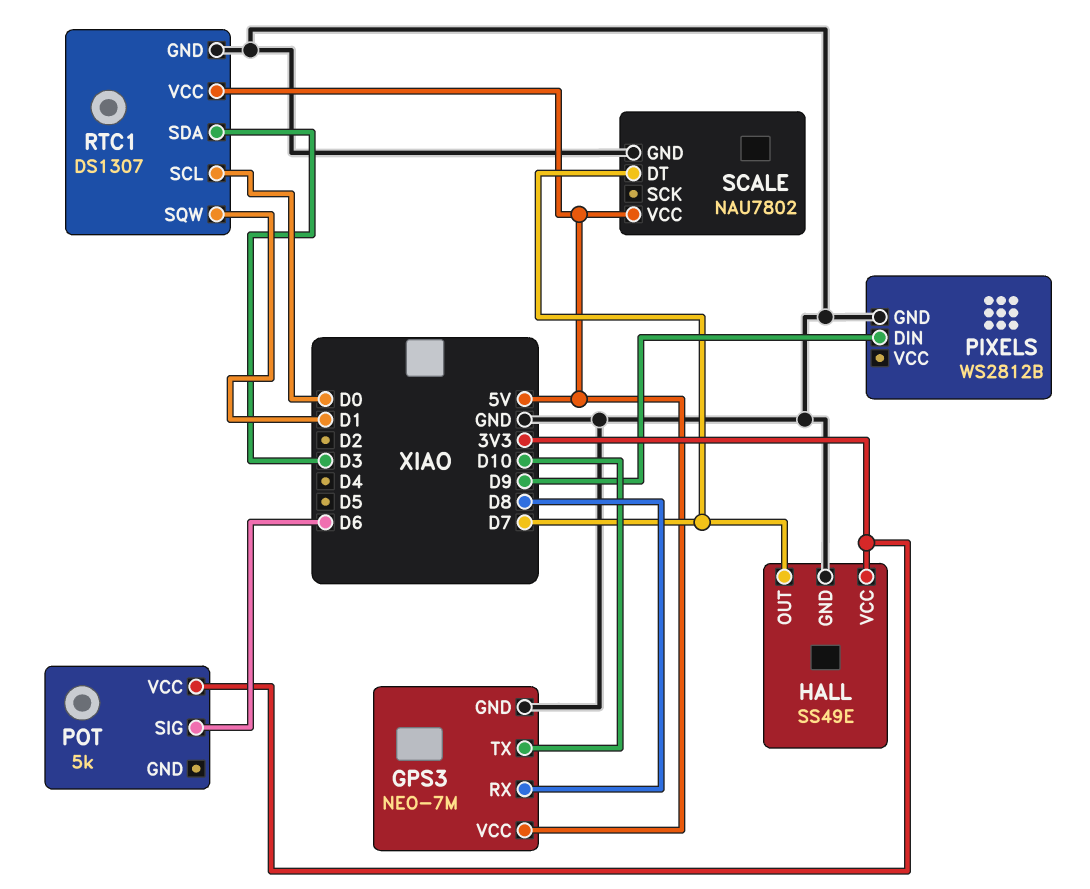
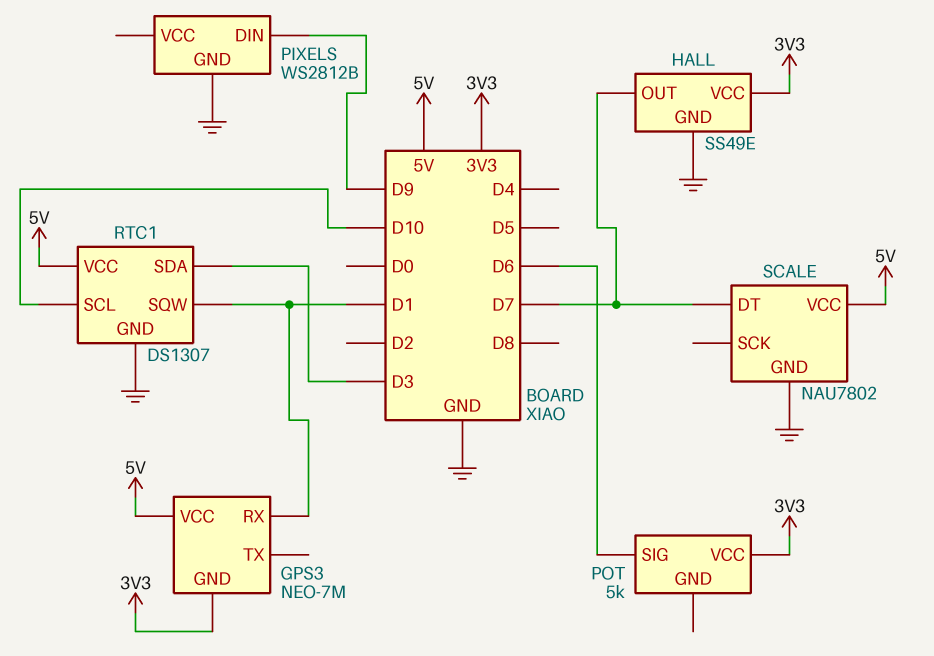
GPS3 pin GND: GND -> 3V3
GPS3 pin RX: D8 -> D1
GPS3 pin TX: D10 -> none
RTC1 pin SCL: D0 -> D10

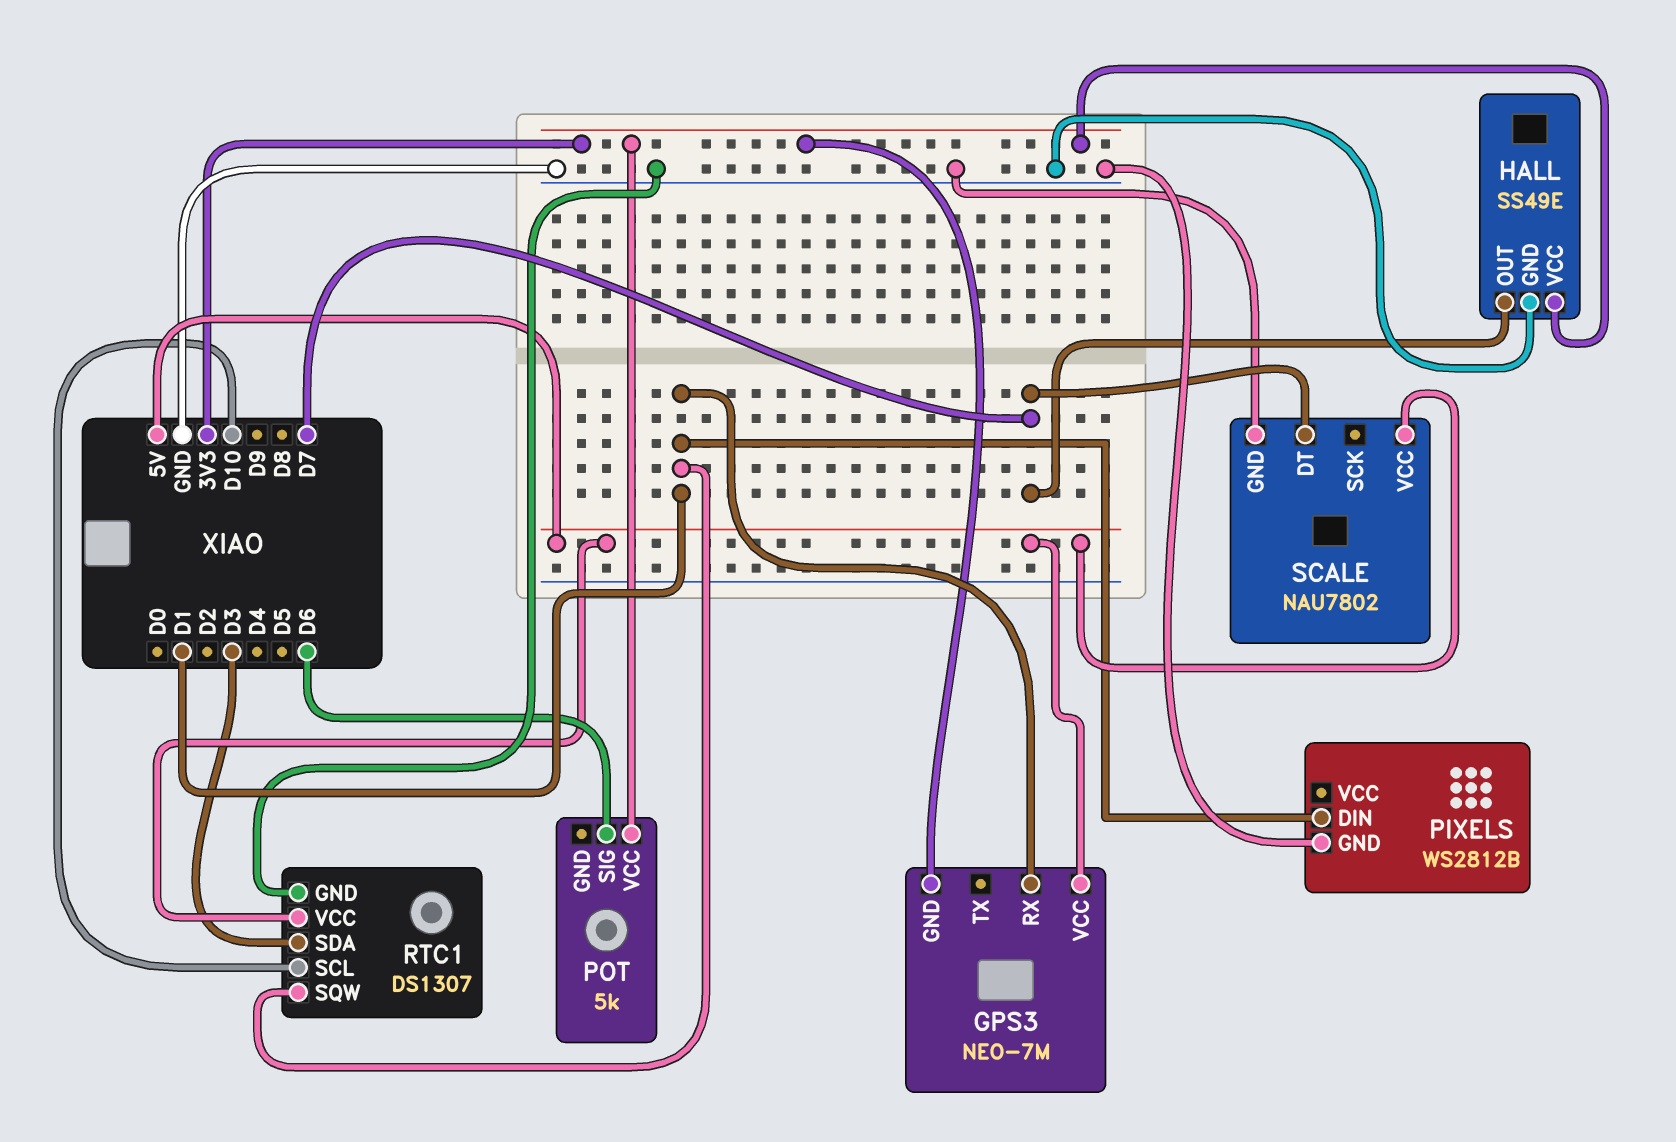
PIXELS pin DIN: D9 -> D1

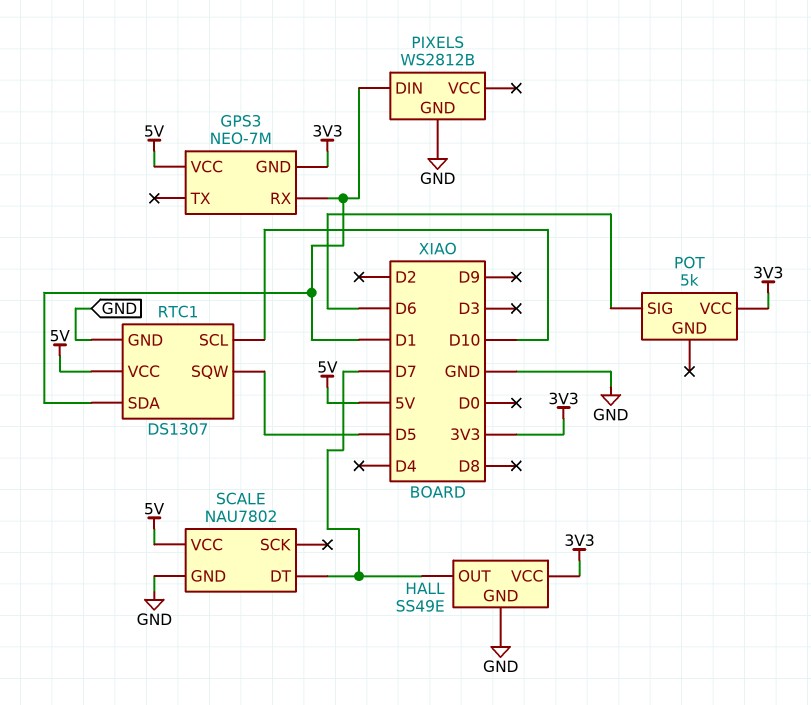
RTC1 pin SDA: D3 -> D1
RTC1 pin SQW: D1 -> D5

